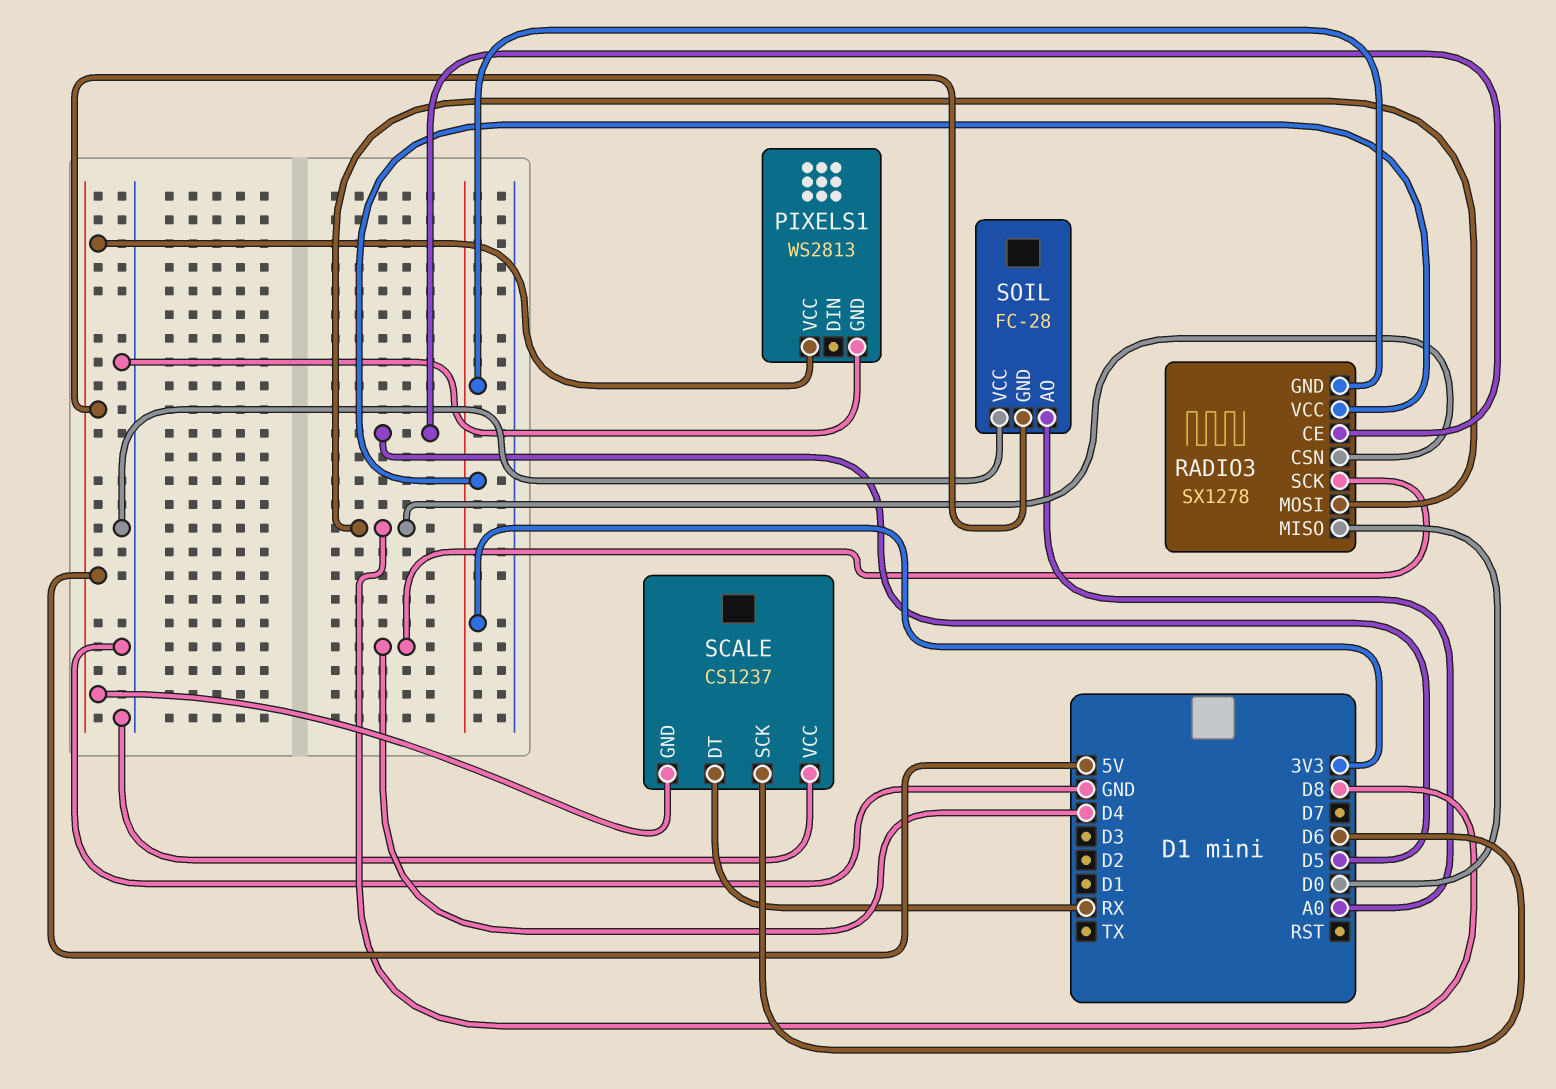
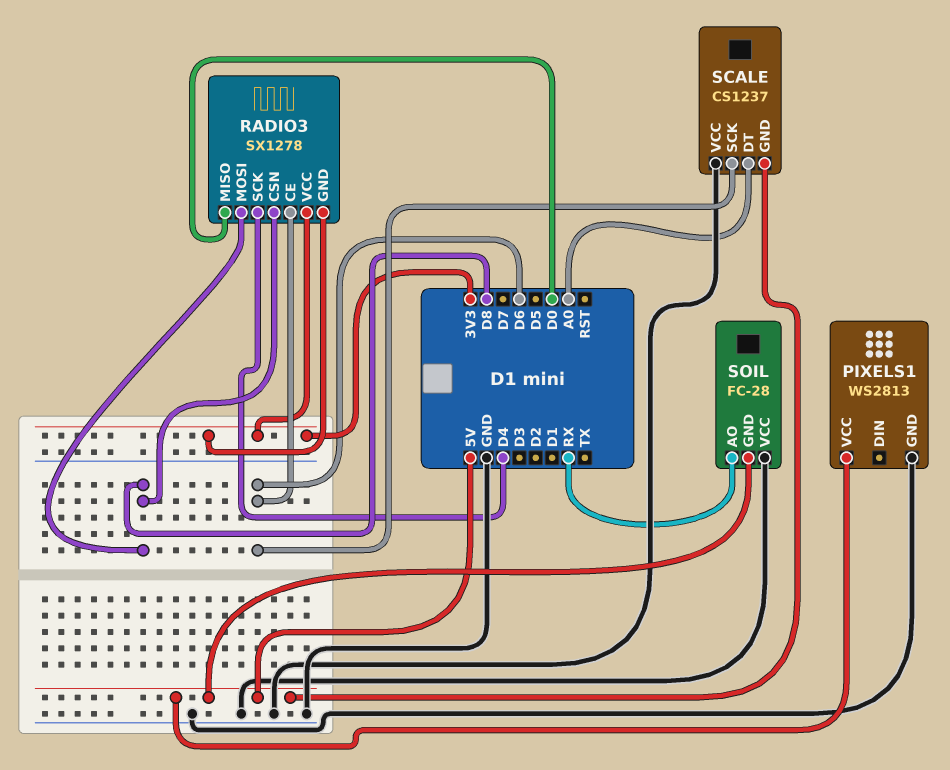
RADIO3 pin CE: D5 -> D6
SCALE pin DT: RX -> A0
SOIL pin AO: A0 -> RX

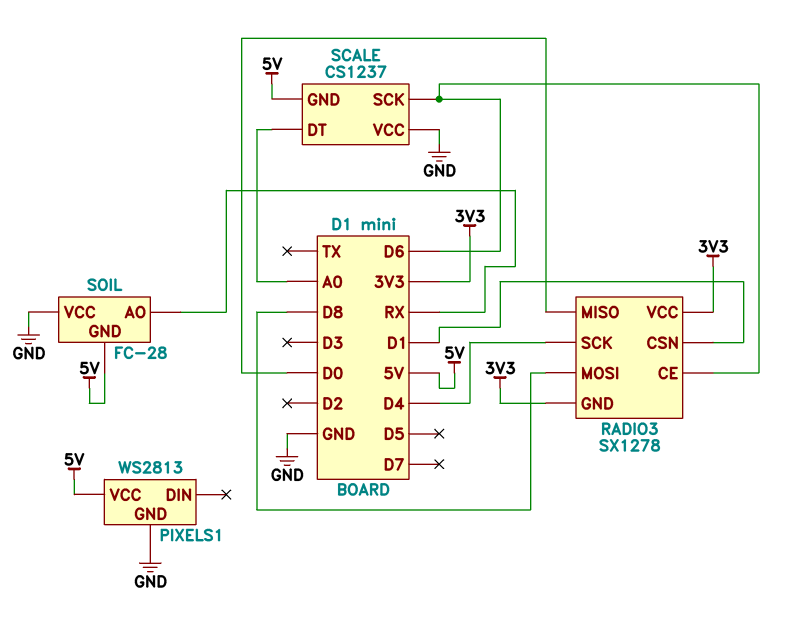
RADIO3 pin CSN: D8 -> D1

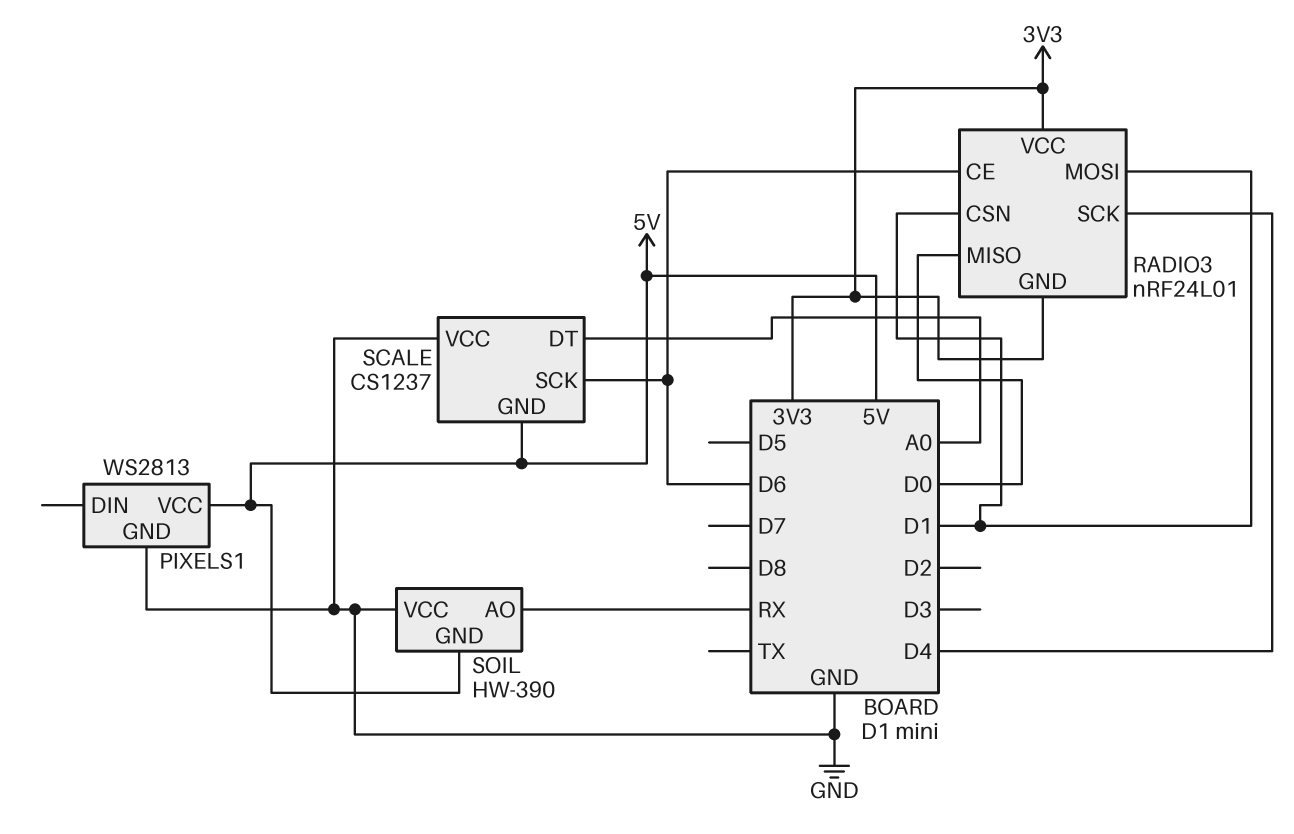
RADIO3: SX1278 -> nRF24L01
RADIO3 pin MOSI: D8 -> D1
SOIL: FC-28 -> HW-390

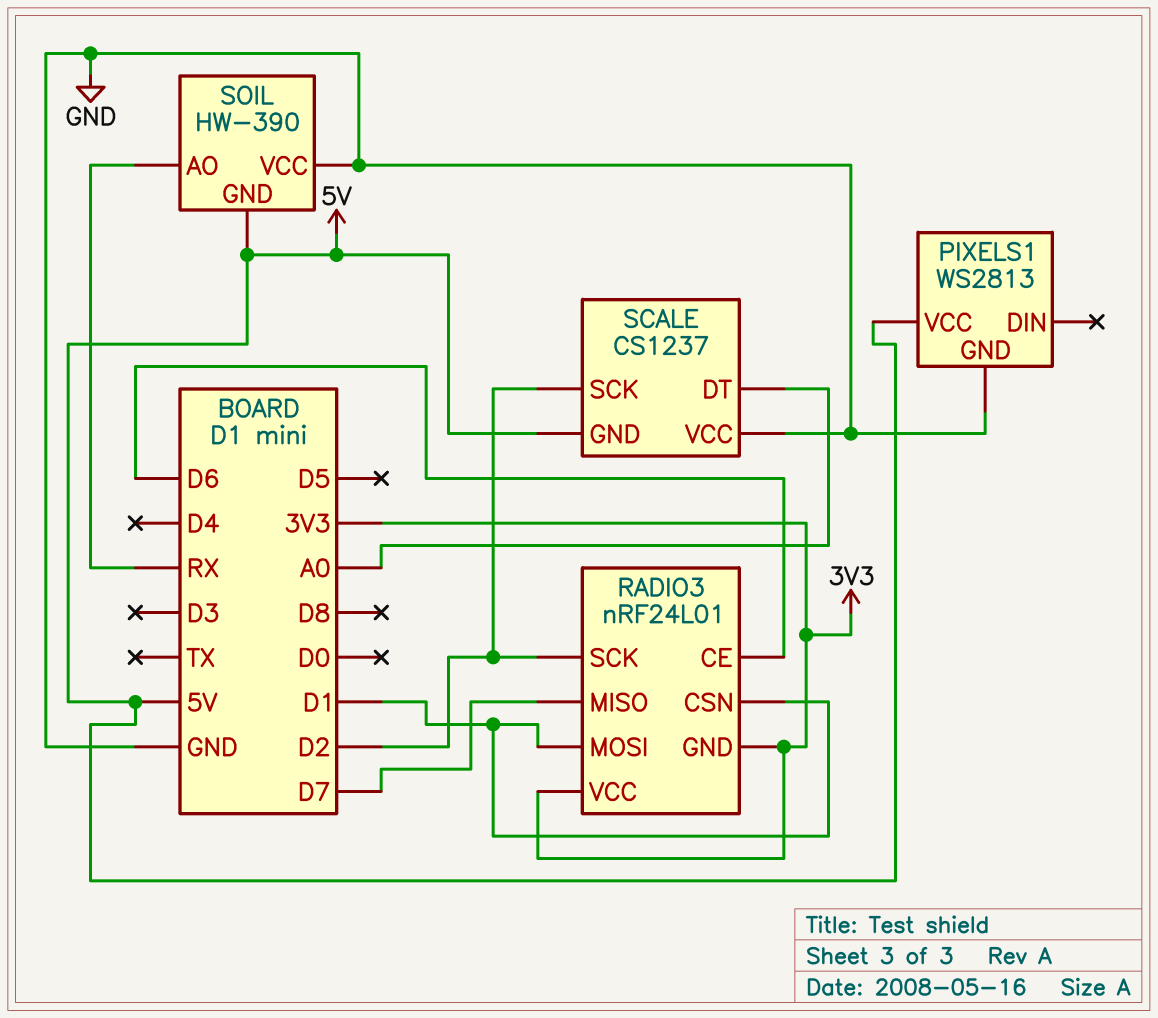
RADIO3 pin MISO: D0 -> D7
RADIO3 pin SCK: D4 -> D2
SCALE pin SCK: D6 -> D2

